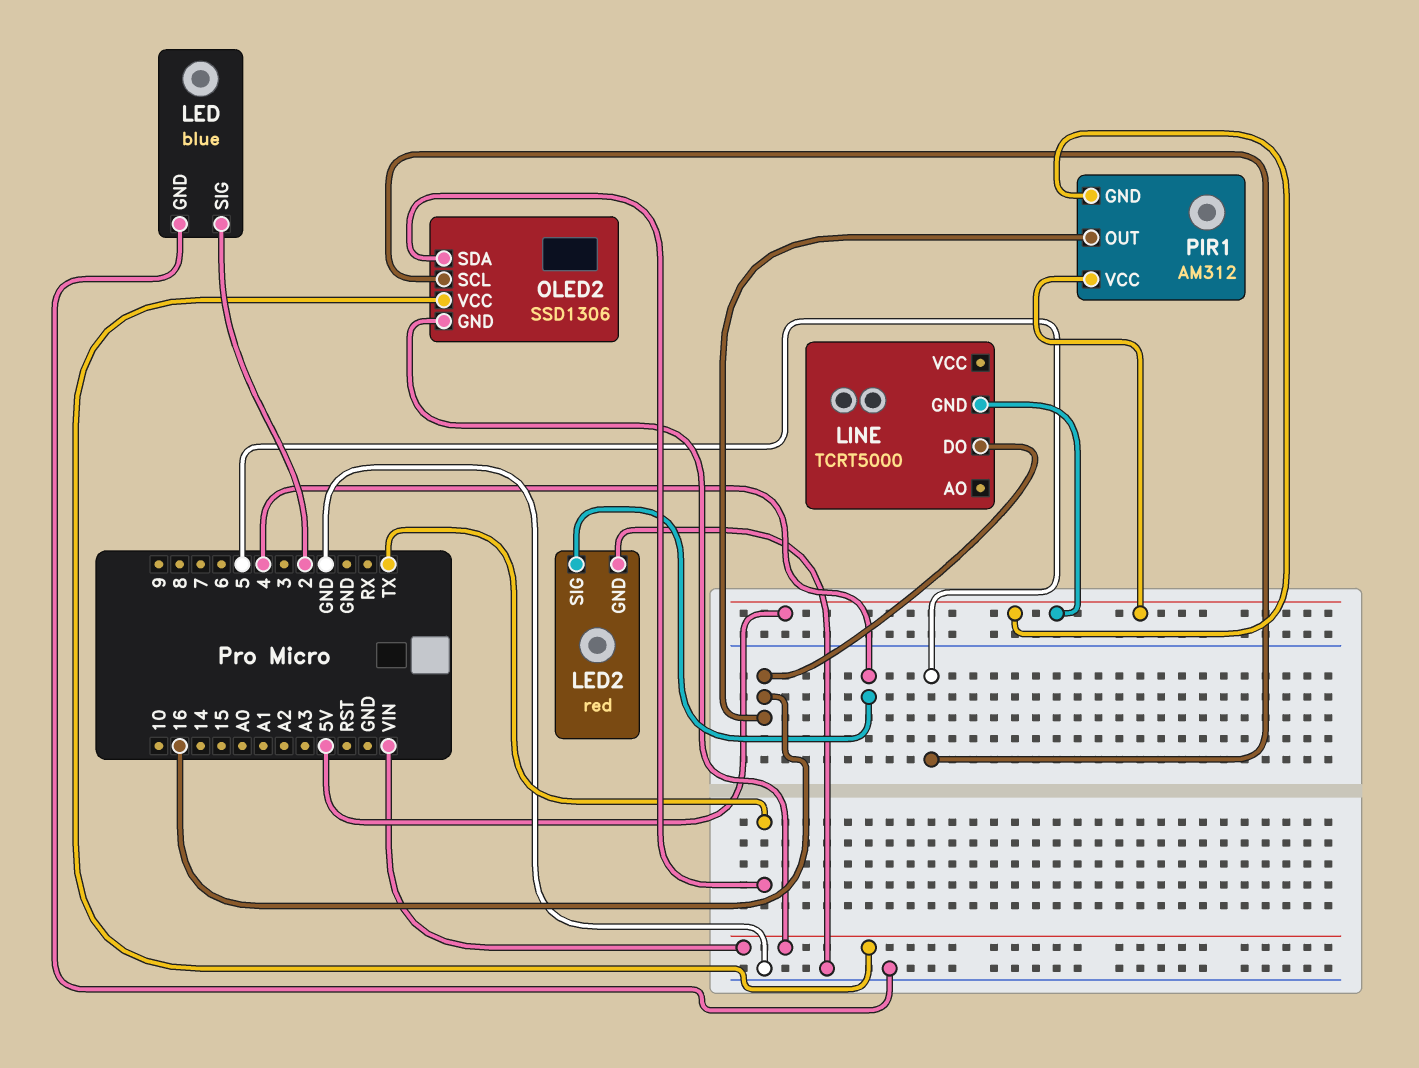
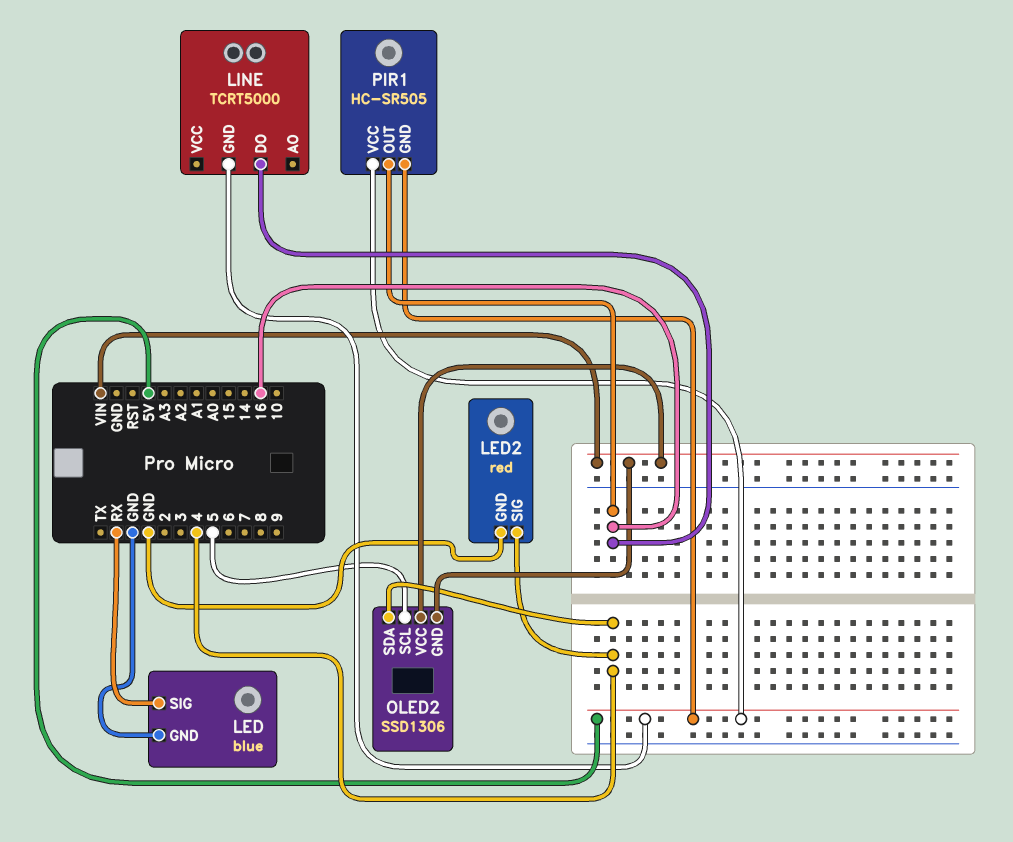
LED pin SIG: 2 -> RX
OLED2 pin SDA: TX -> 4
PIR1: AM312 -> HC-SR505

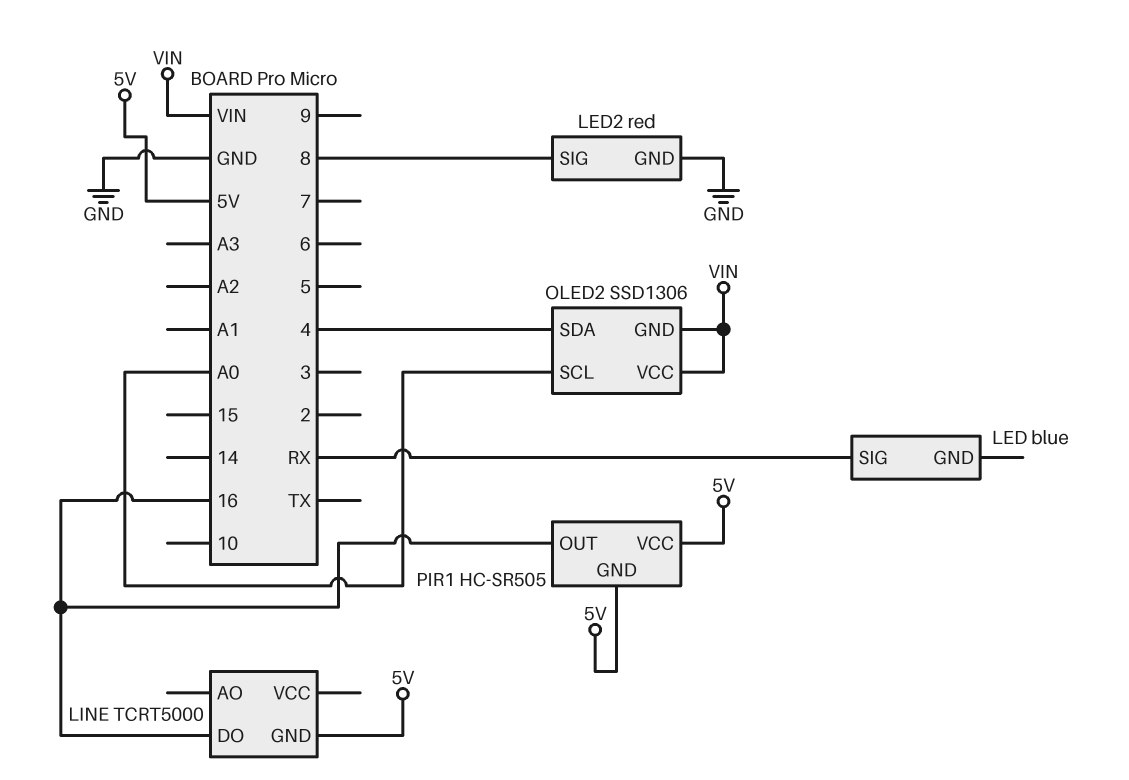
LED pin GND: GND -> none
LED2 pin SIG: 4 -> 8
OLED2 pin SCL: 5 -> A0

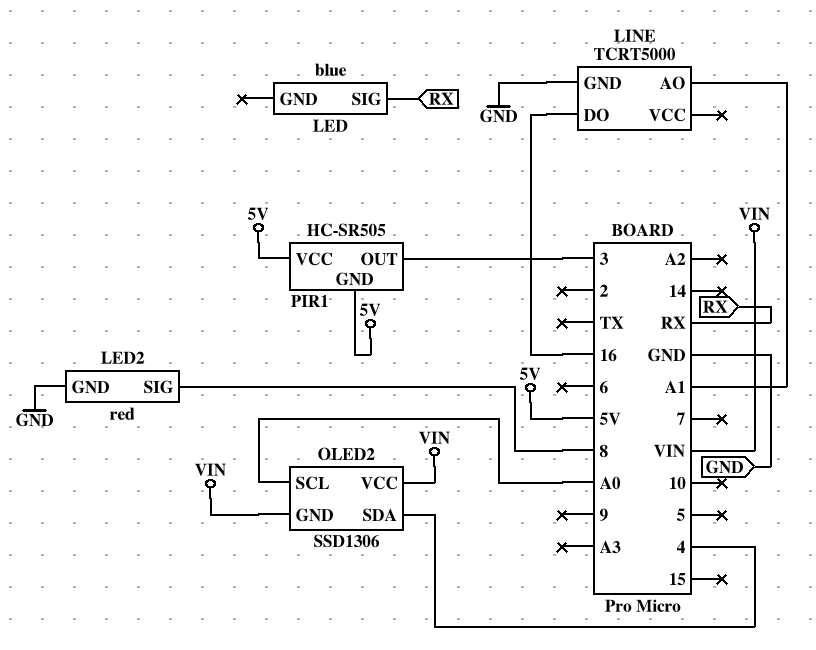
LINE pin AO: none -> A1
LINE pin GND: 5V -> GND
PIR1 pin OUT: 16 -> 3

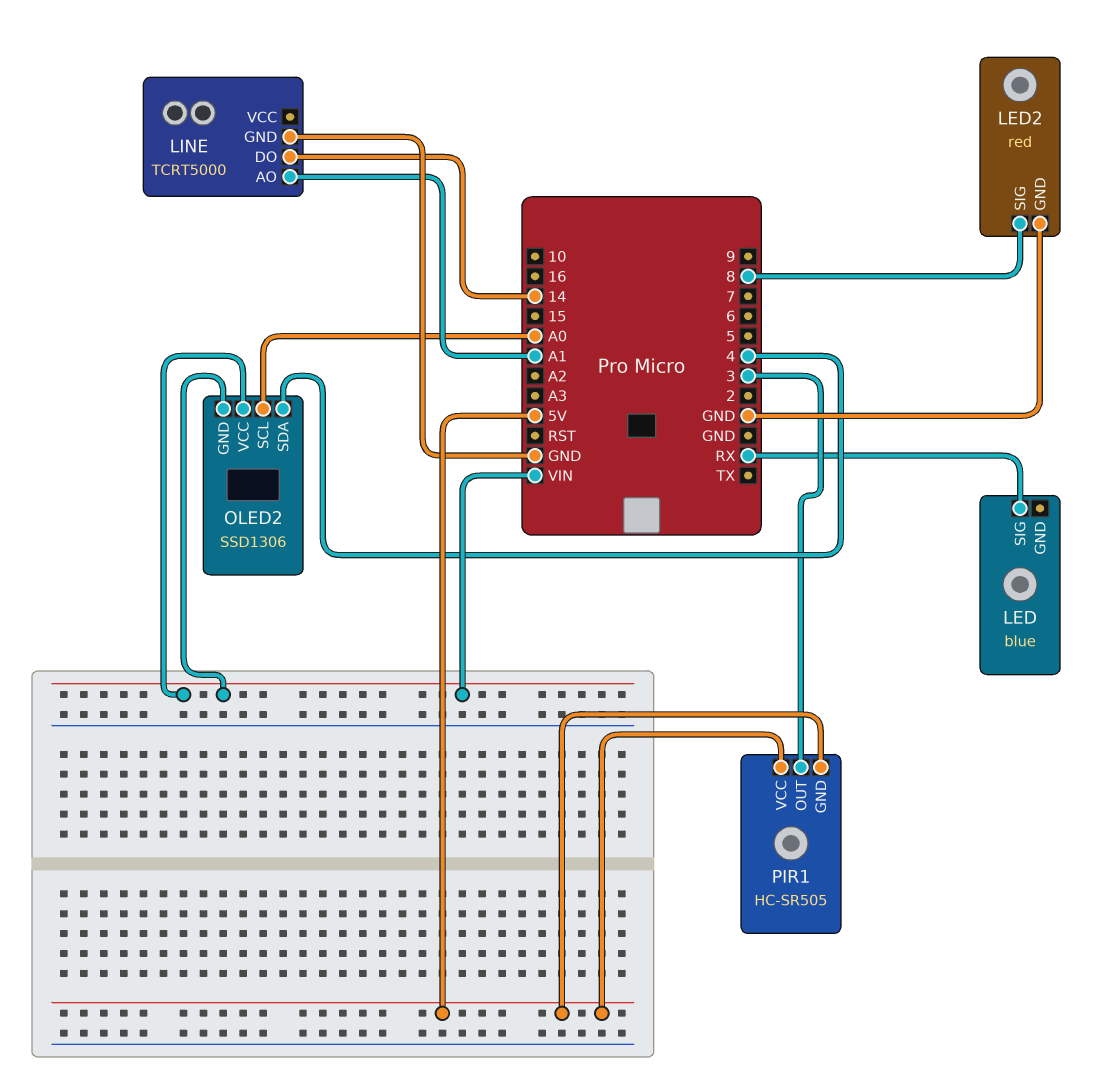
LINE pin DO: 16 -> 14

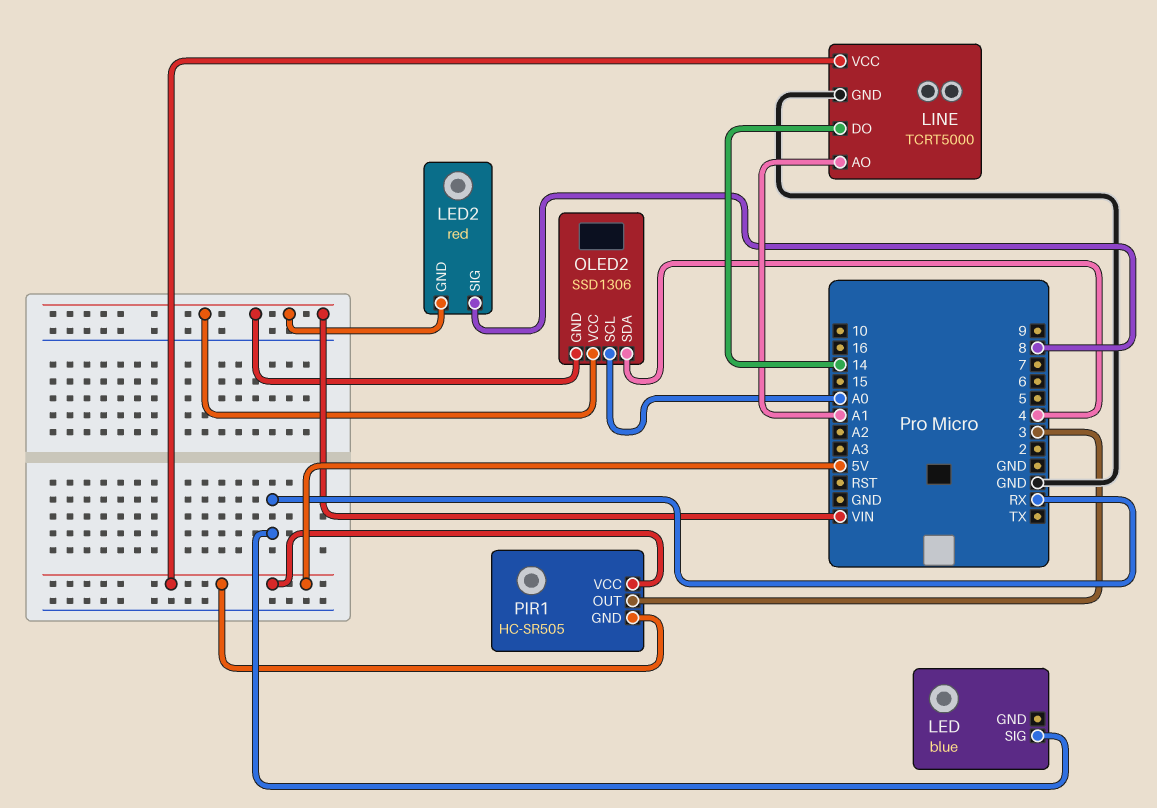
LED2 pin GND: GND -> VIN
LINE pin VCC: none -> 5V

